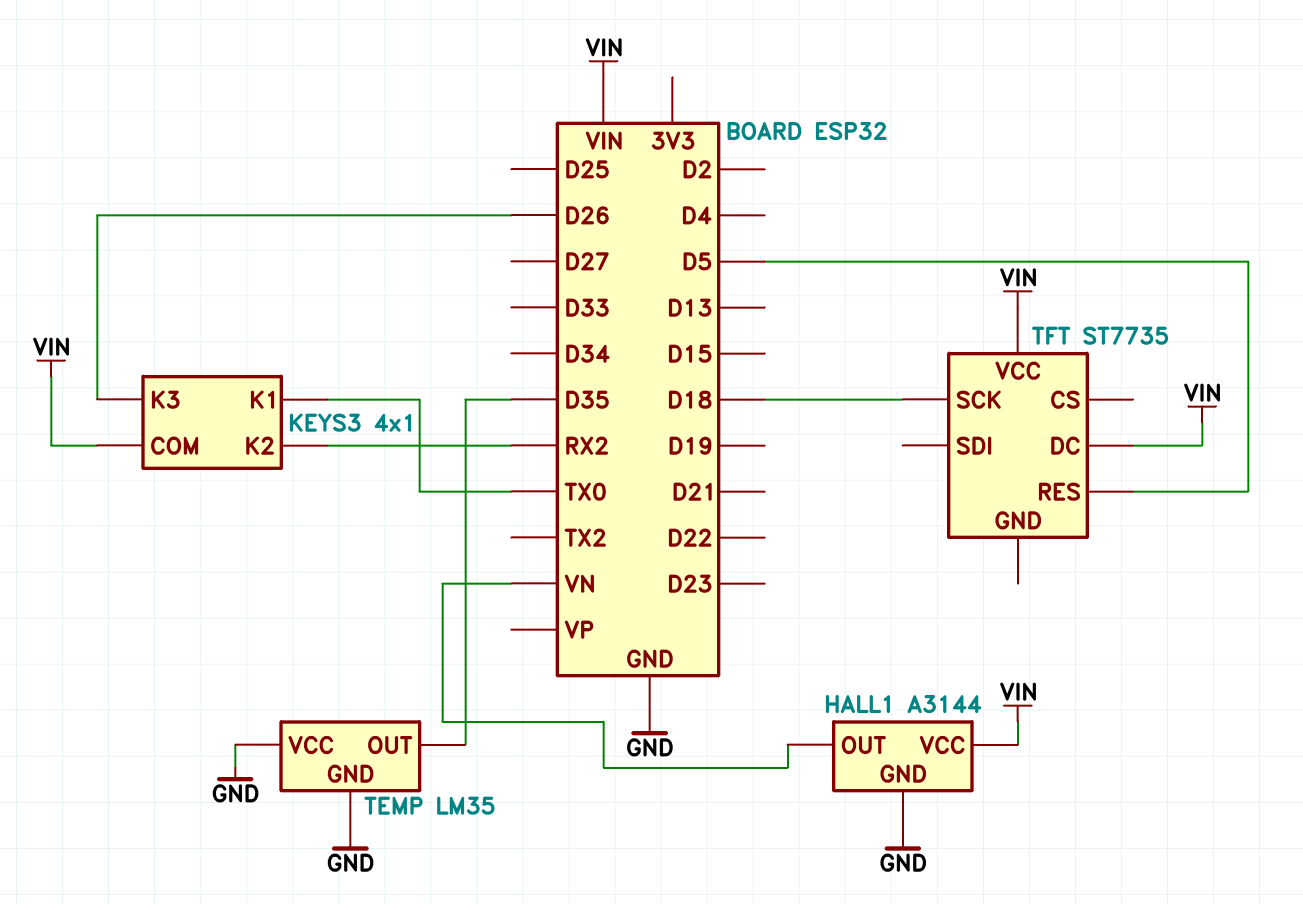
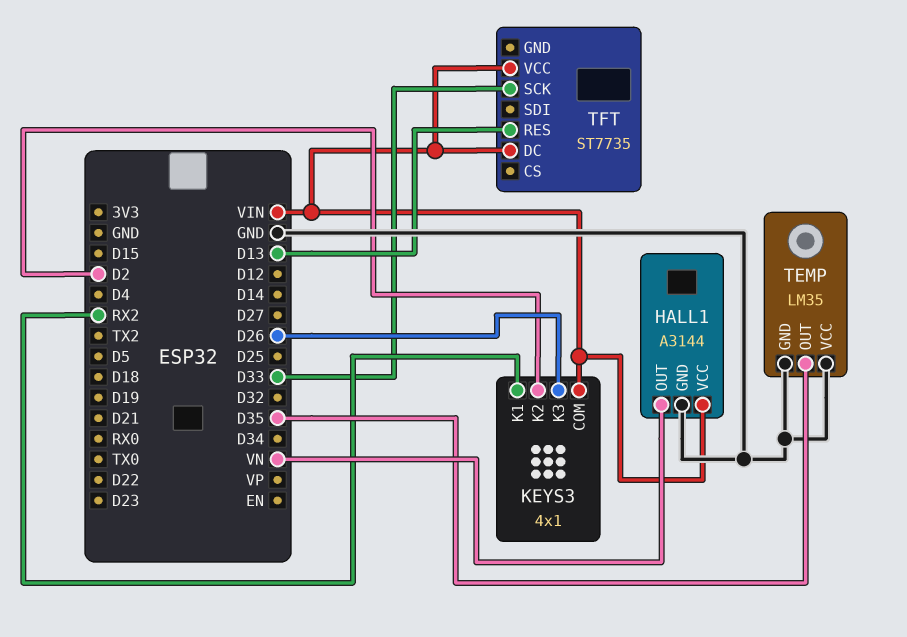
KEYS3 pin K1: TX0 -> RX2
KEYS3 pin K2: RX2 -> D2
TFT pin RES: D5 -> D13
TFT pin SCK: D18 -> D33

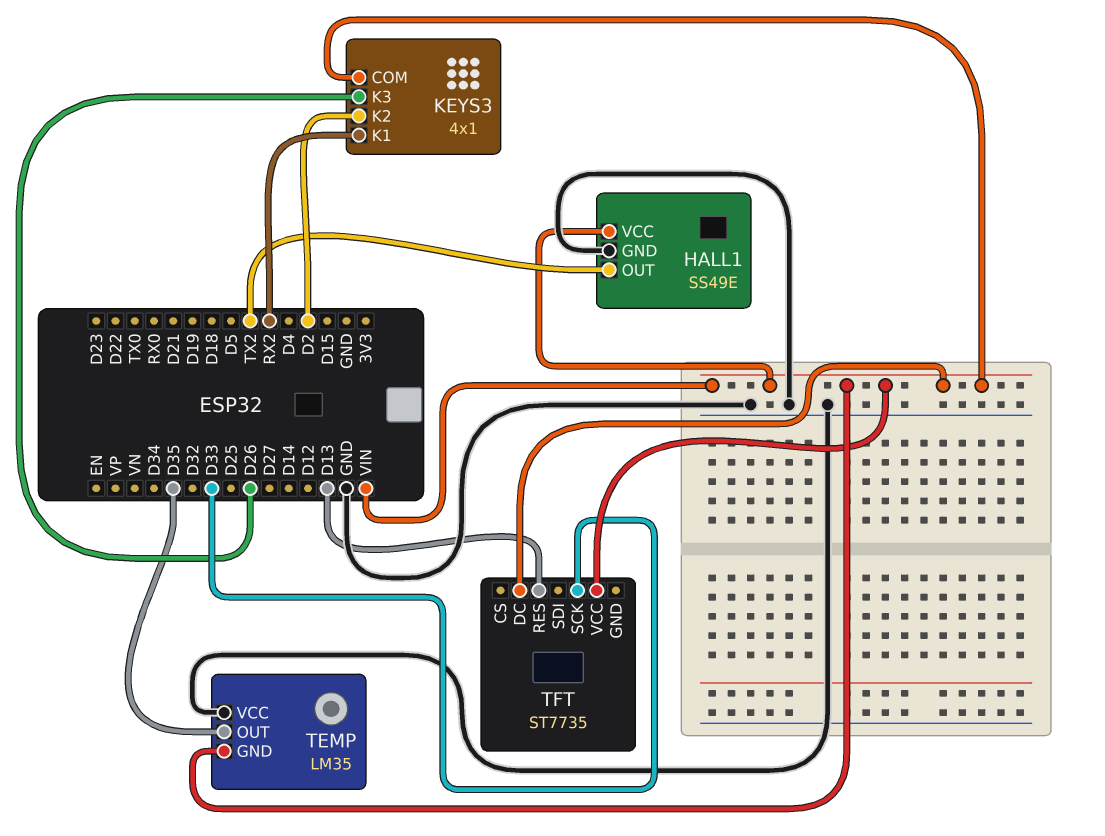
HALL1: A3144 -> SS49E
HALL1 pin OUT: VN -> TX2
TEMP pin GND: GND -> VIN

